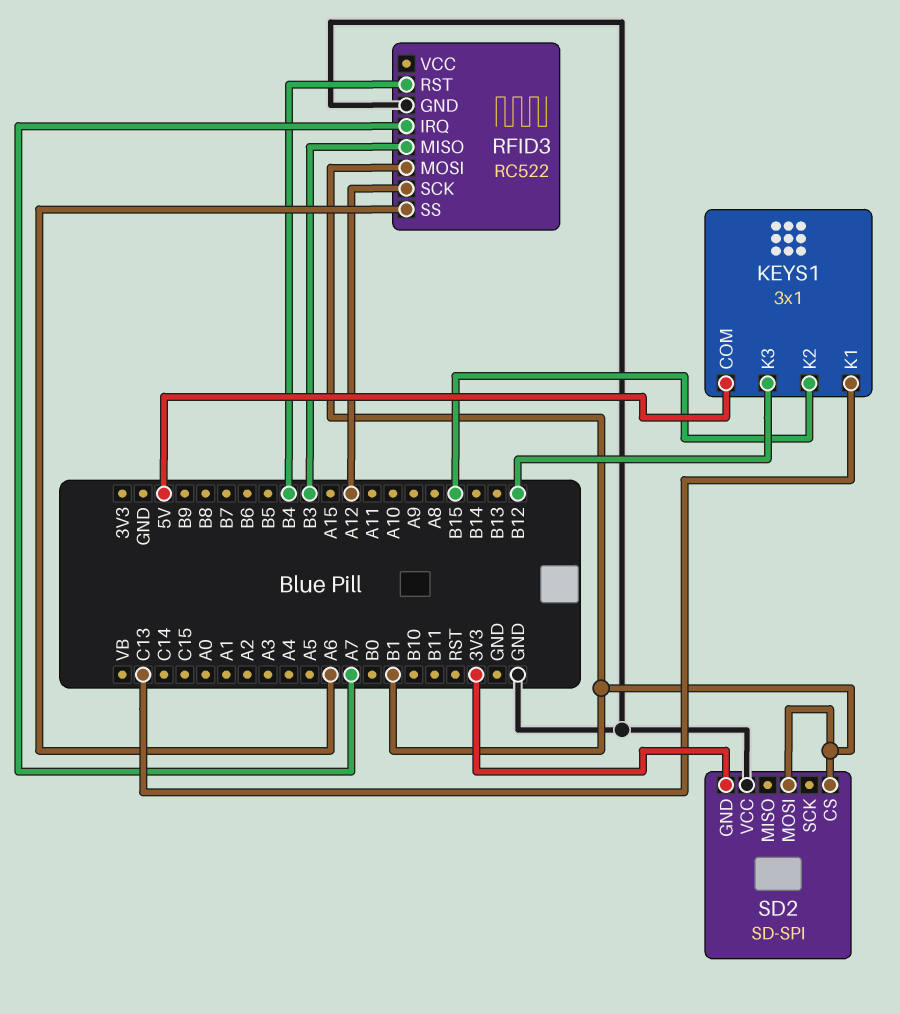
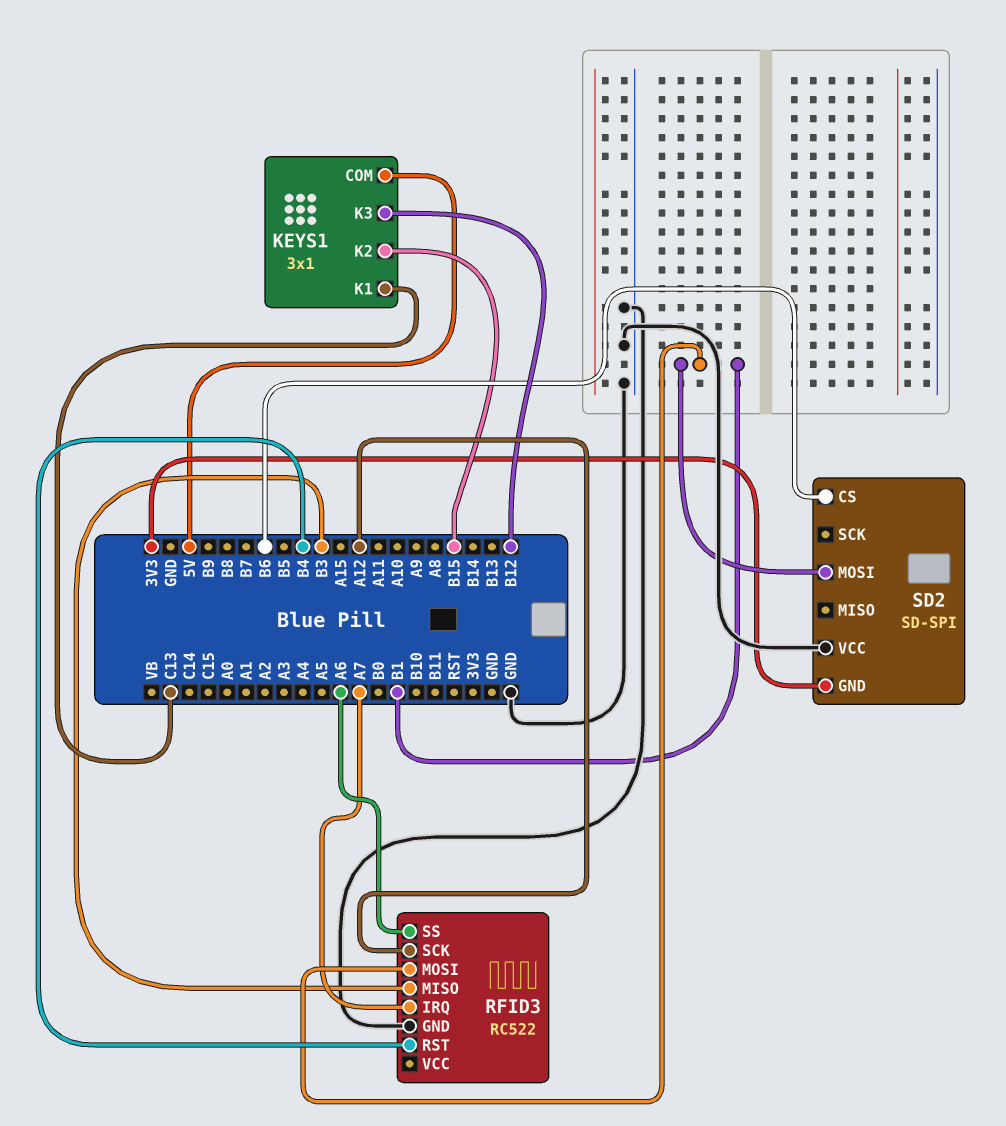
SD2 pin CS: B1 -> B6

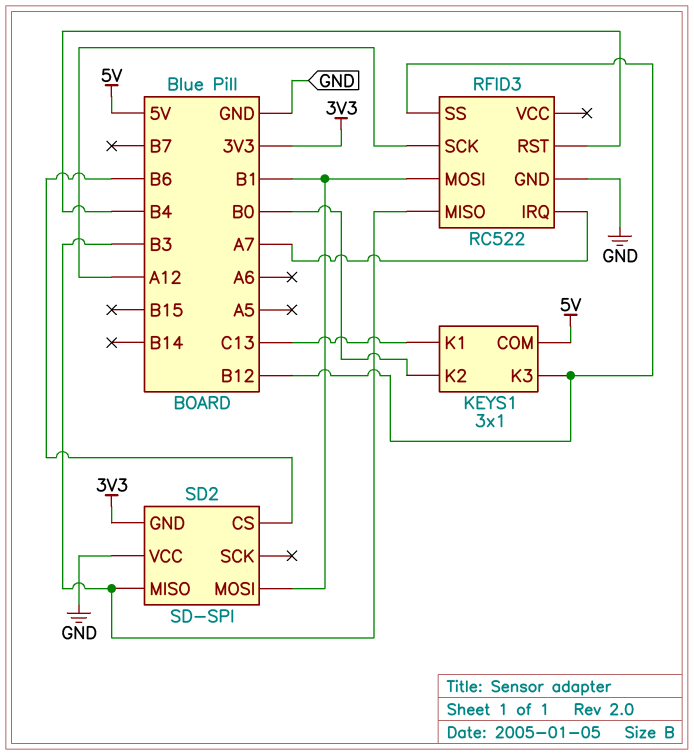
KEYS1 pin K2: B15 -> B0
RFID3 pin SS: A6 -> B12
SD2 pin MISO: none -> B3

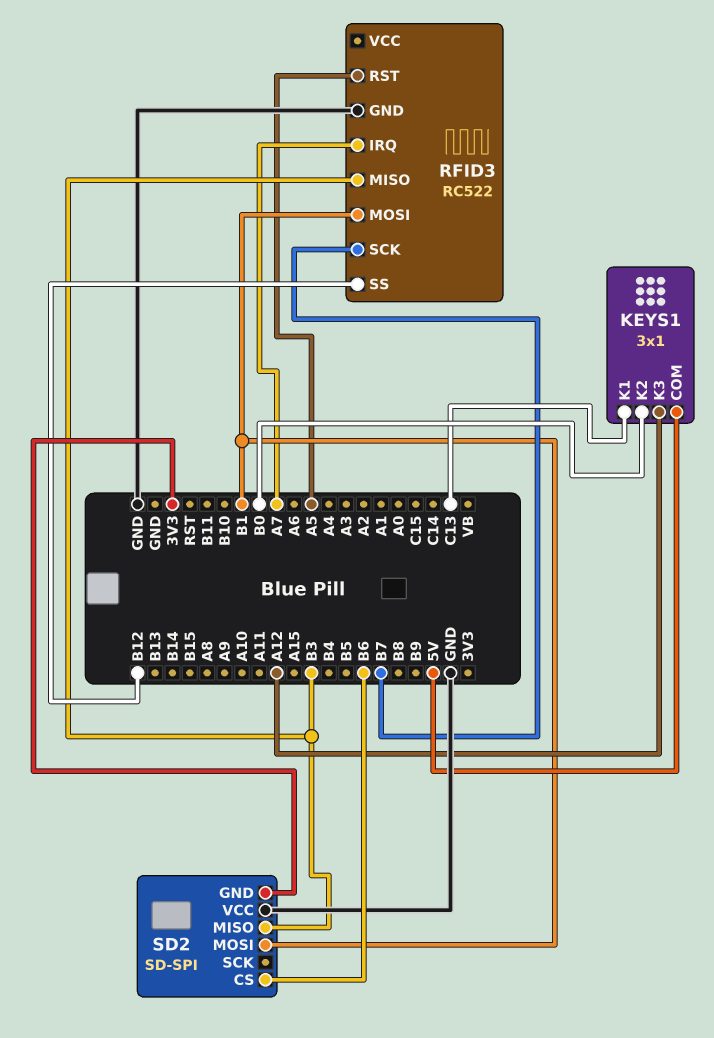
KEYS1 pin K3: B12 -> A12
RFID3 pin RST: B4 -> A5
RFID3 pin SCK: A12 -> B7

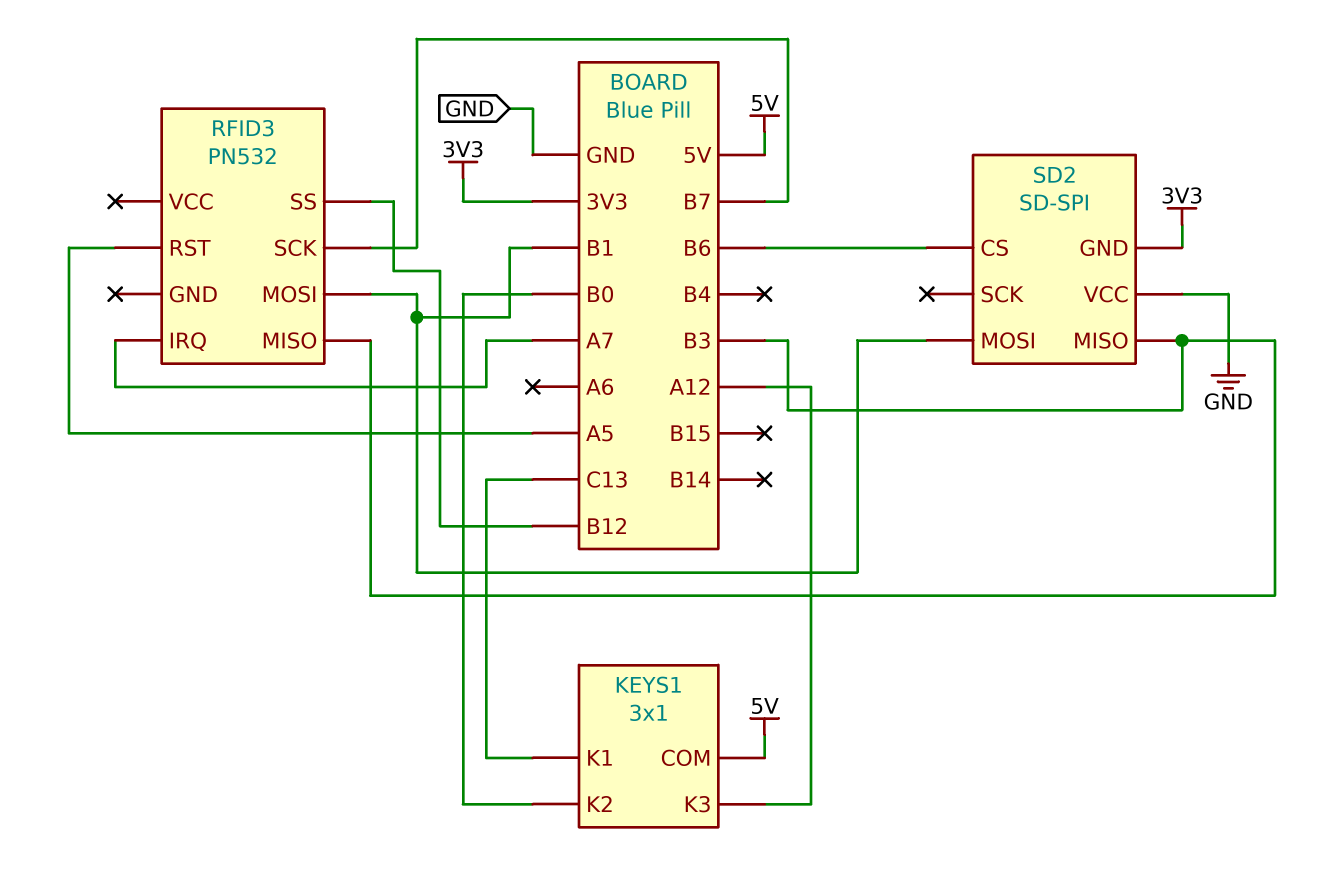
RFID3: RC522 -> PN532
RFID3 pin GND: GND -> none

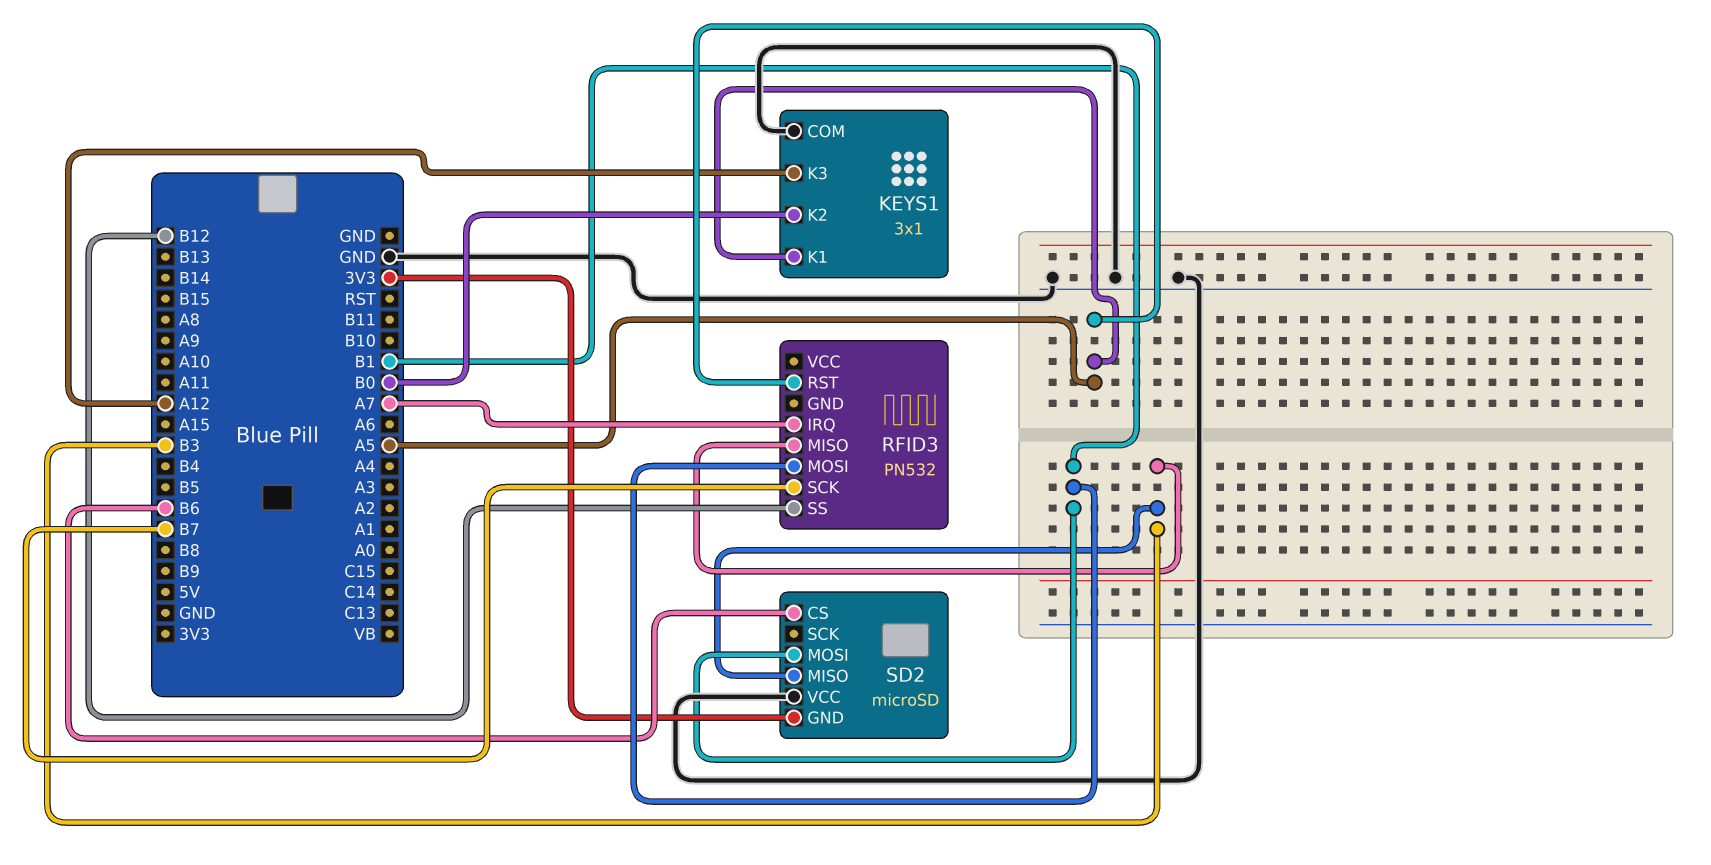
KEYS1 pin COM: 5V -> GND
KEYS1 pin K1: C13 -> A5
SD2: SD-SPI -> microSD

